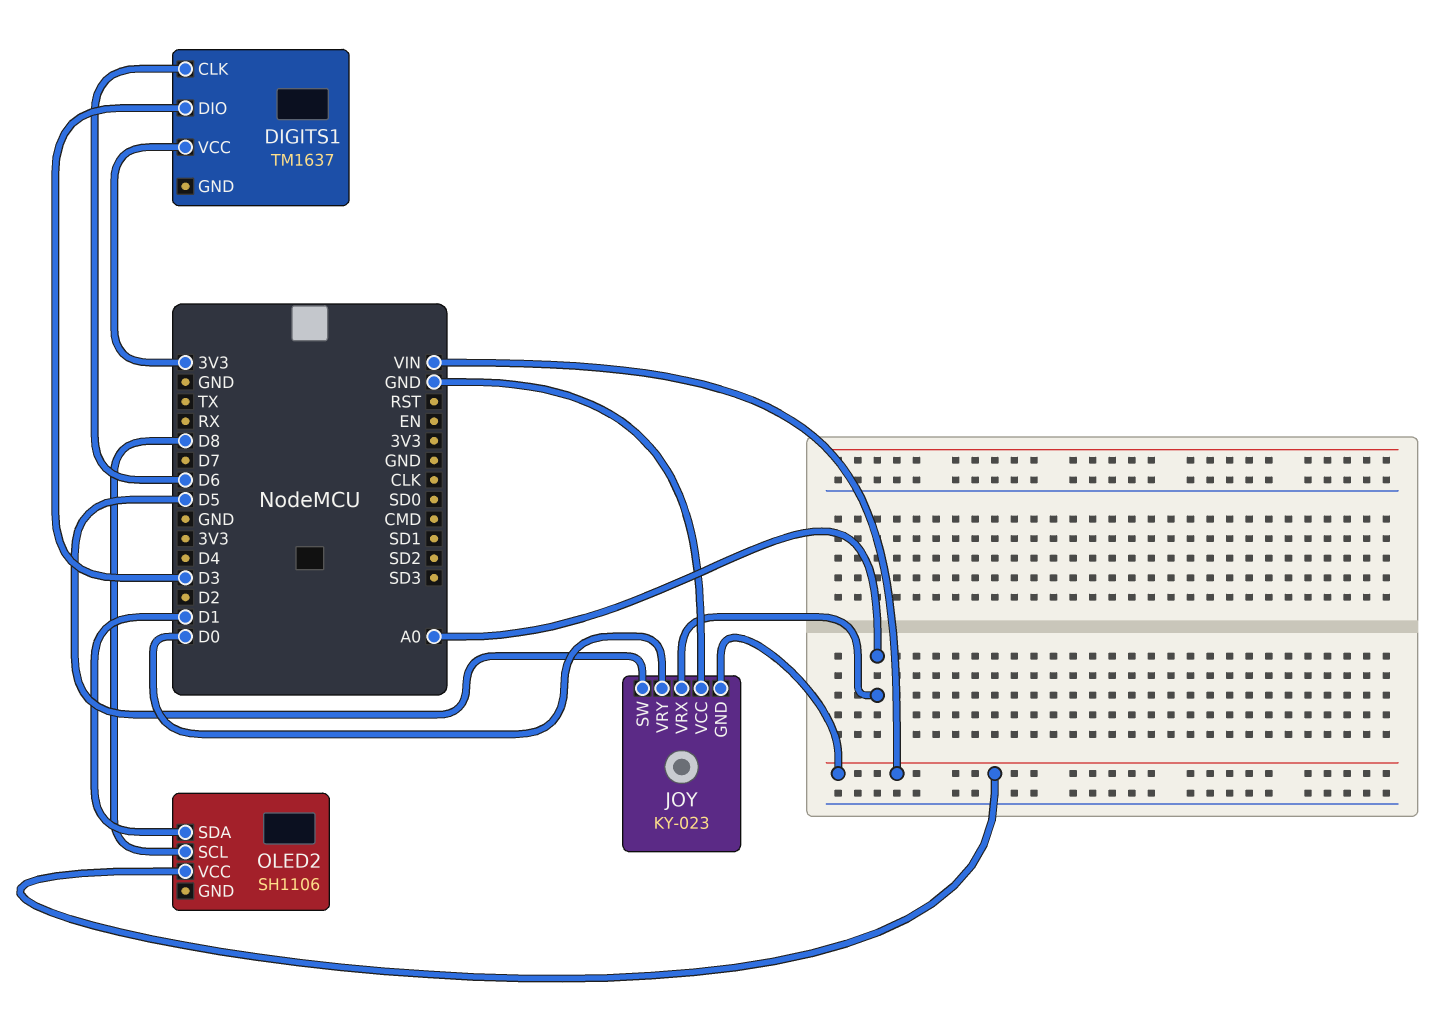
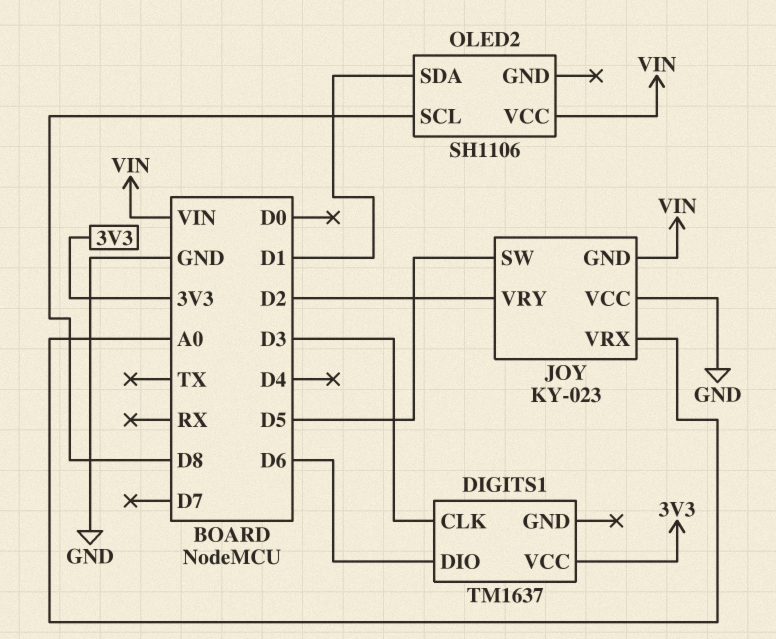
DIGITS1 pin CLK: D6 -> D3
DIGITS1 pin DIO: D3 -> D6
JOY pin VRY: D0 -> D2

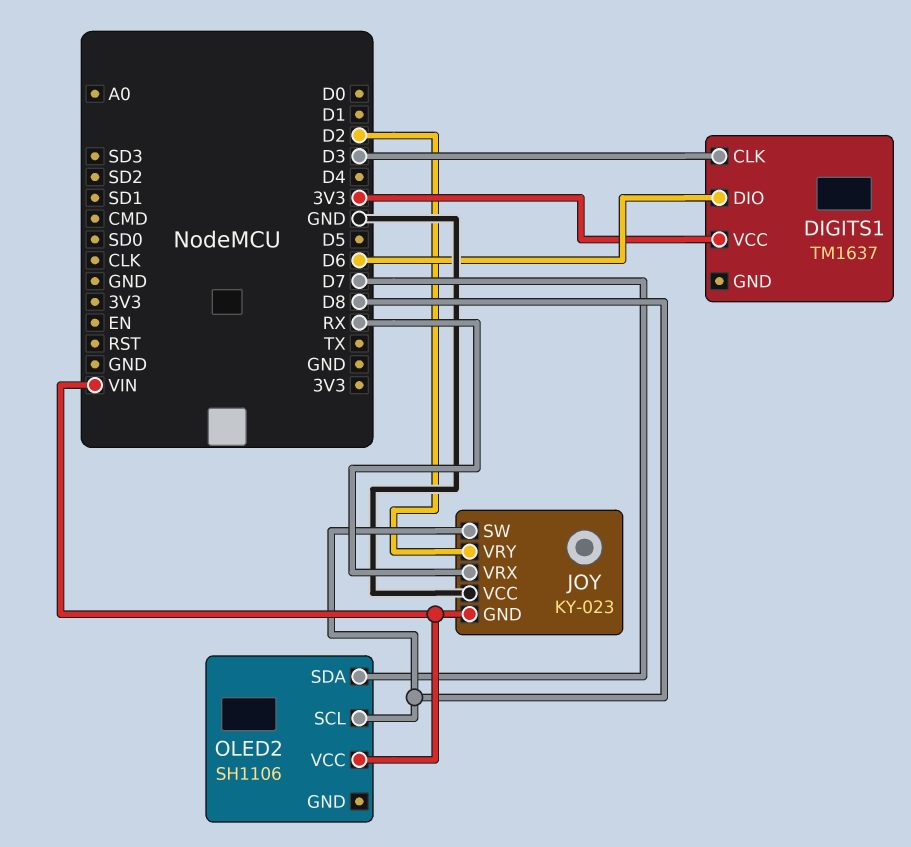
JOY pin SW: D5 -> D8
JOY pin VRX: A0 -> RX
OLED2 pin SDA: D1 -> D7

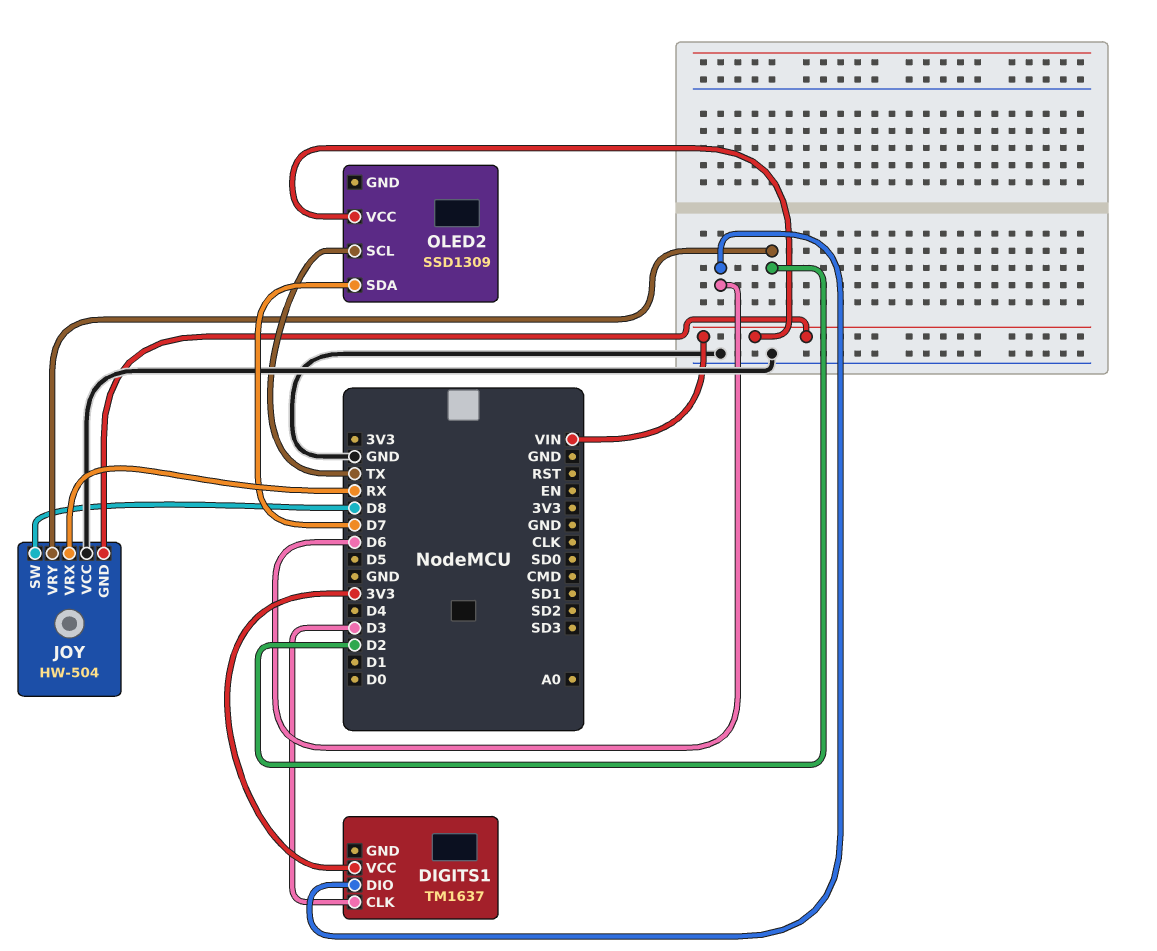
JOY: KY-023 -> HW-504
OLED2: SH1106 -> SSD1309
OLED2 pin SCL: D8 -> TX

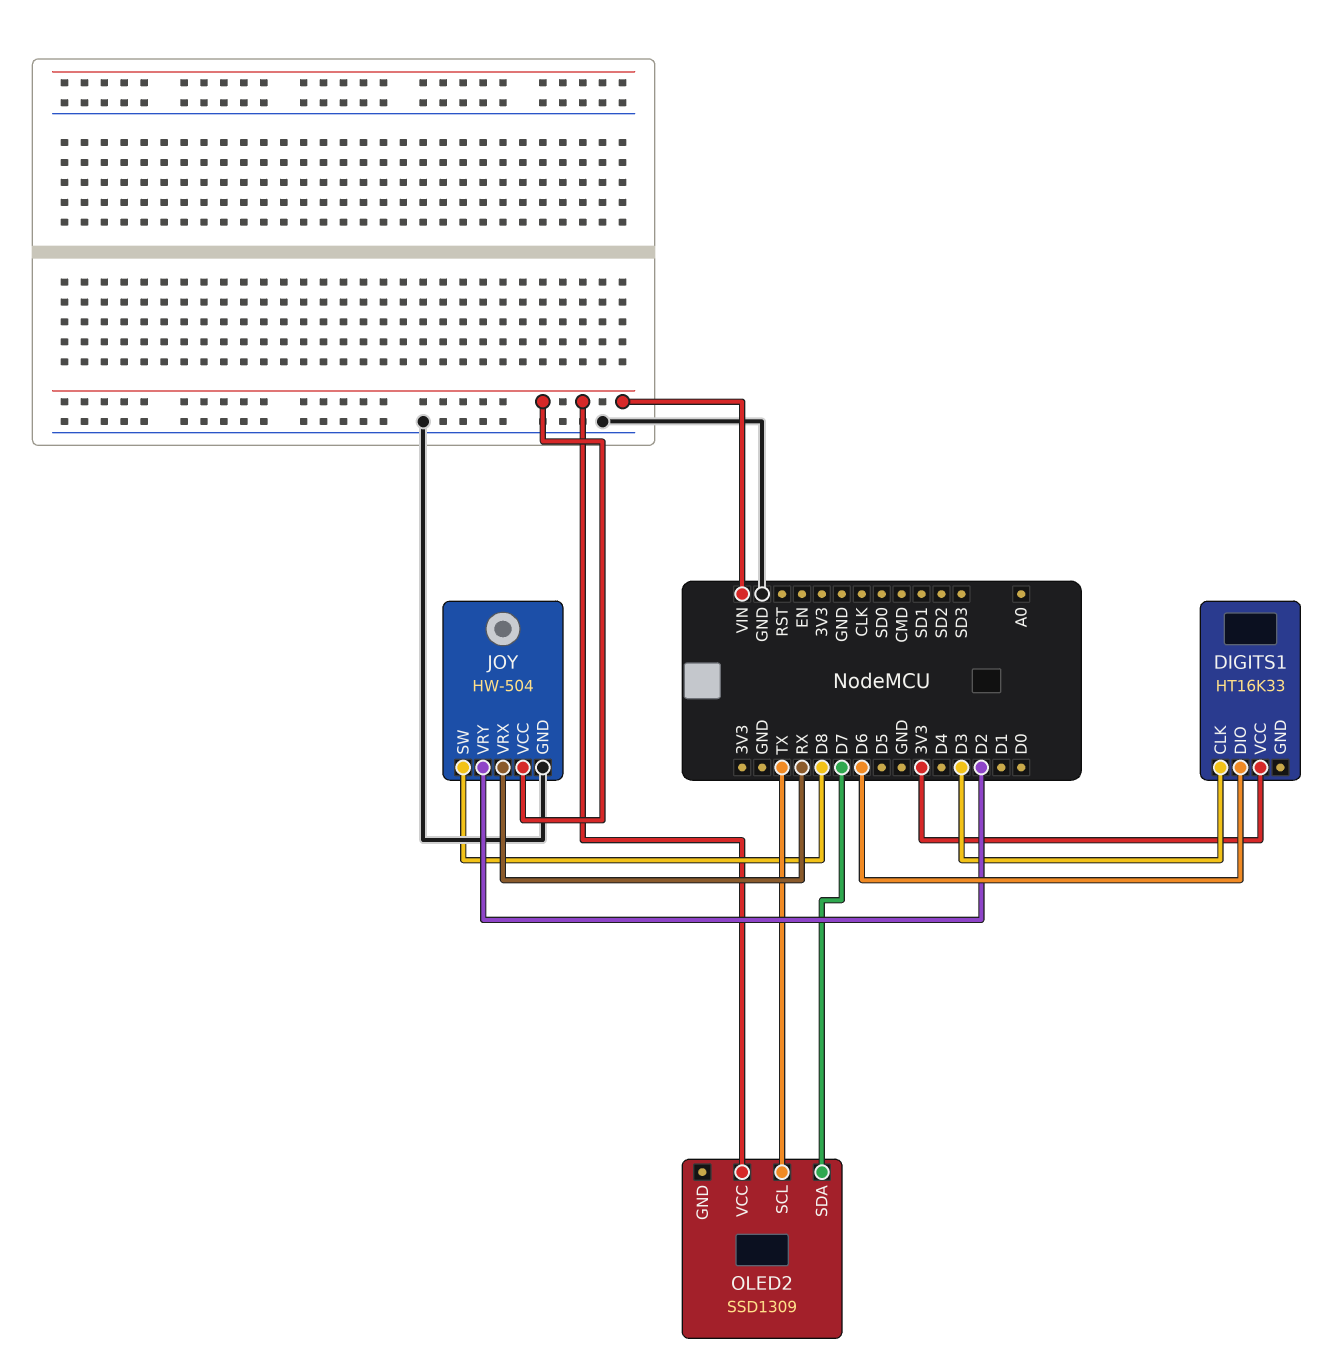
DIGITS1: TM1637 -> HT16K33
JOY pin GND: VIN -> GND
JOY pin VCC: GND -> VIN

